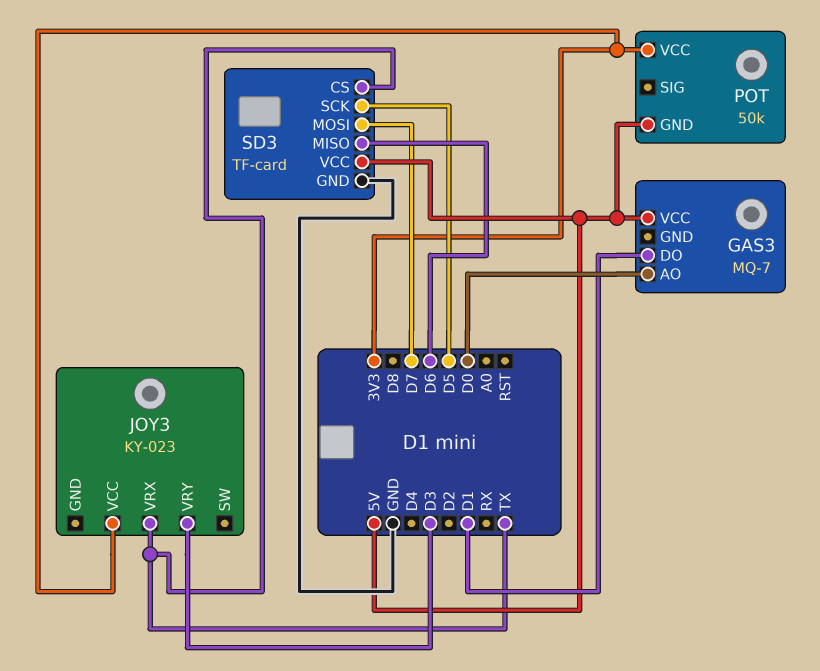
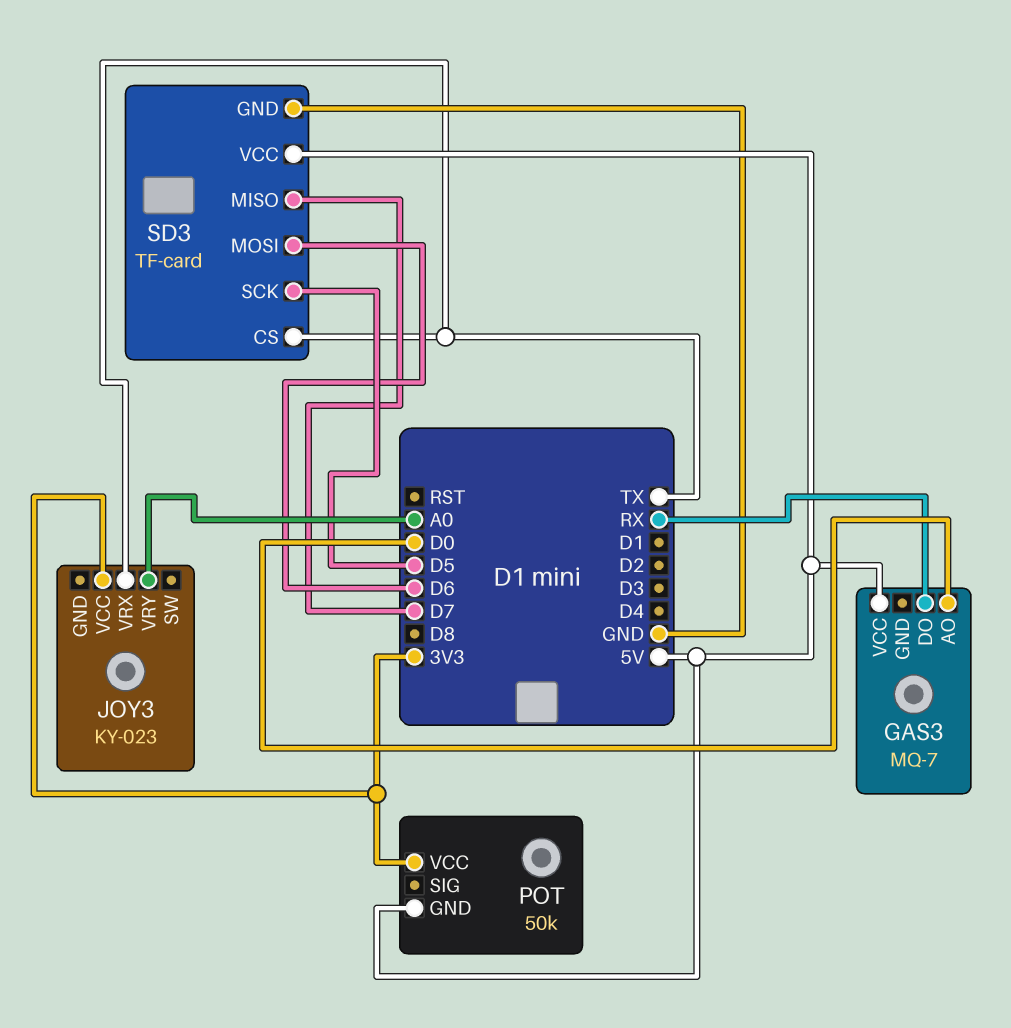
GAS3 pin DO: D1 -> RX
JOY3 pin VRY: D3 -> A0
SD3 pin MISO: D6 -> D7
SD3 pin MOSI: D7 -> D6

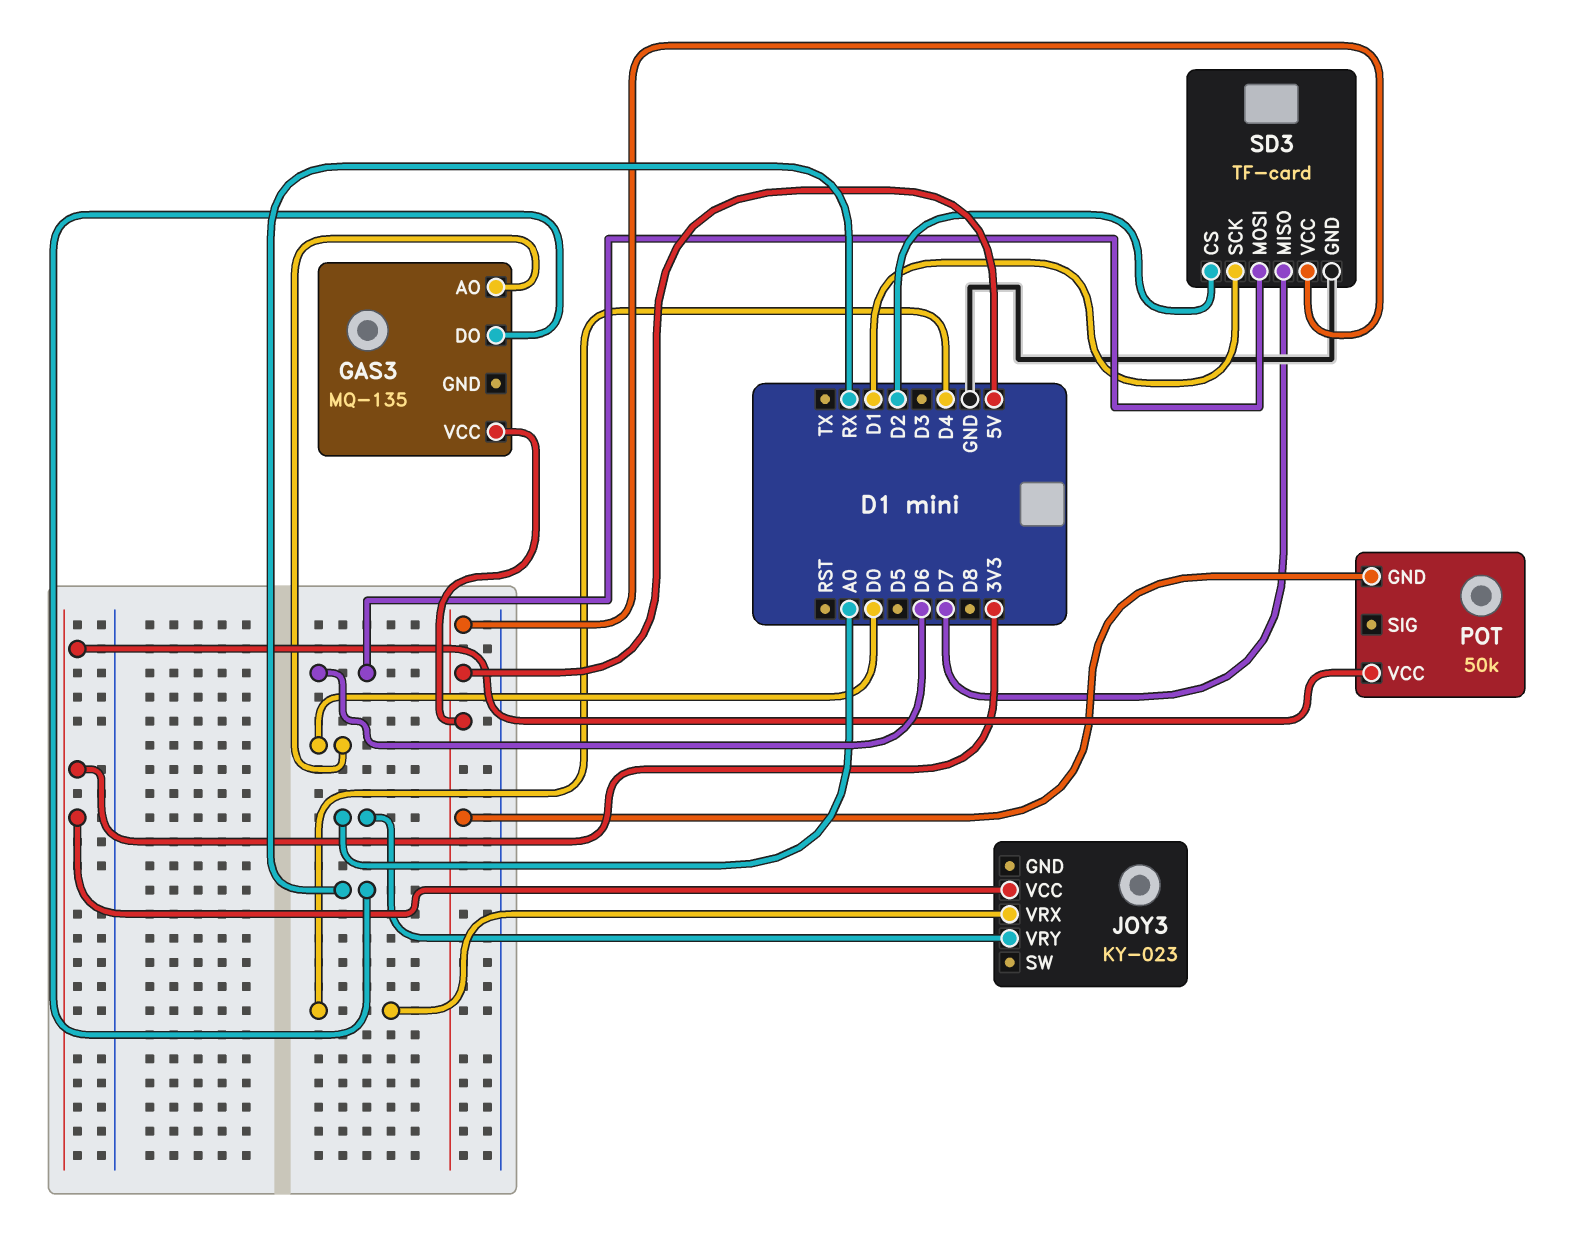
GAS3: MQ-7 -> MQ-135
JOY3 pin VRX: TX -> D4
SD3 pin CS: TX -> D2
SD3 pin SCK: D5 -> D1

